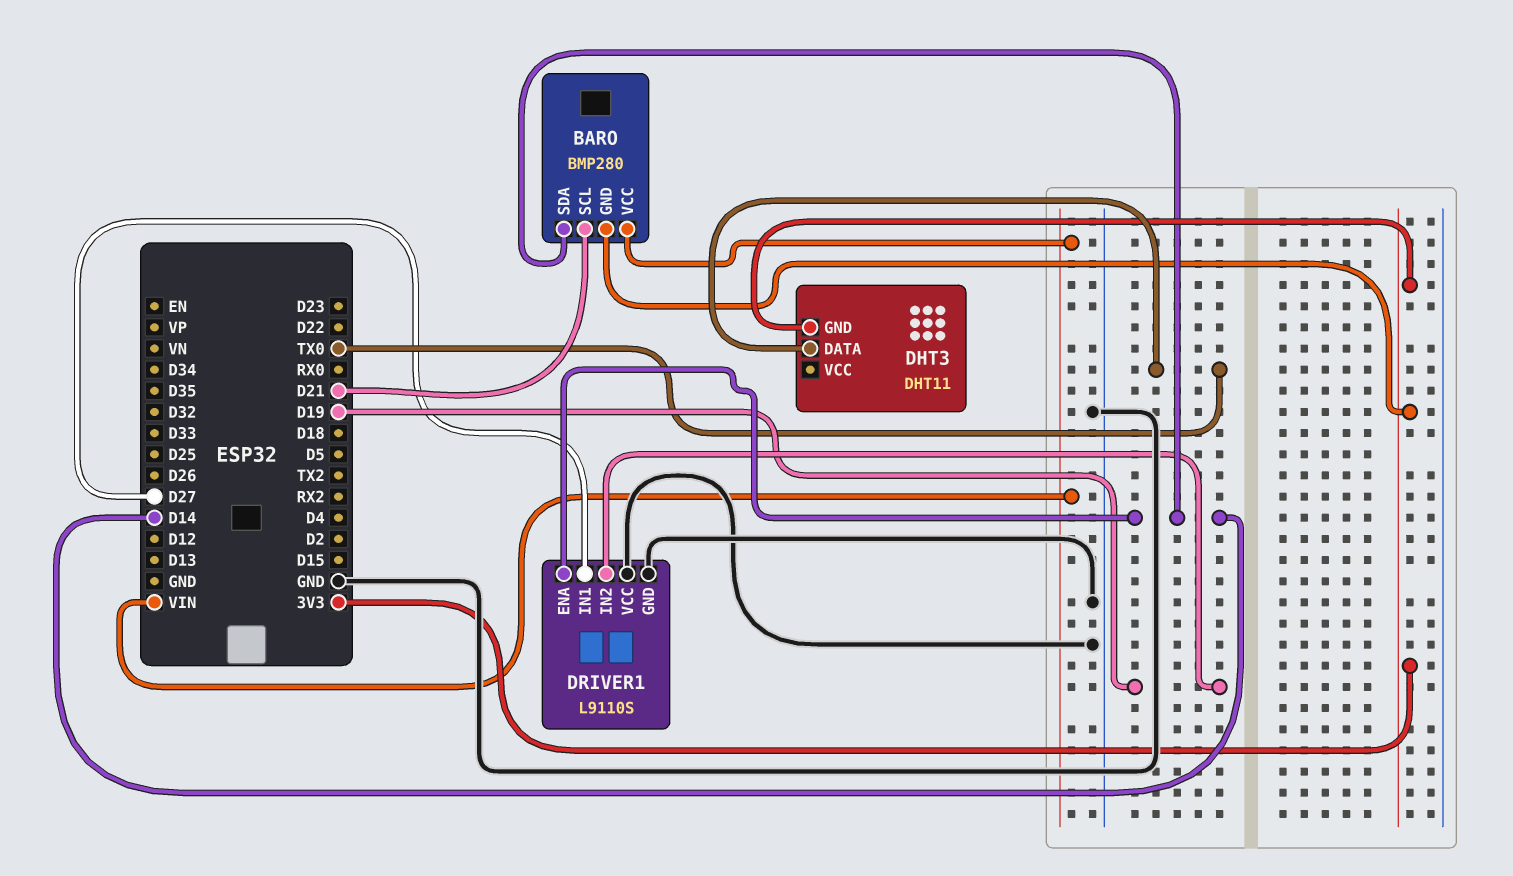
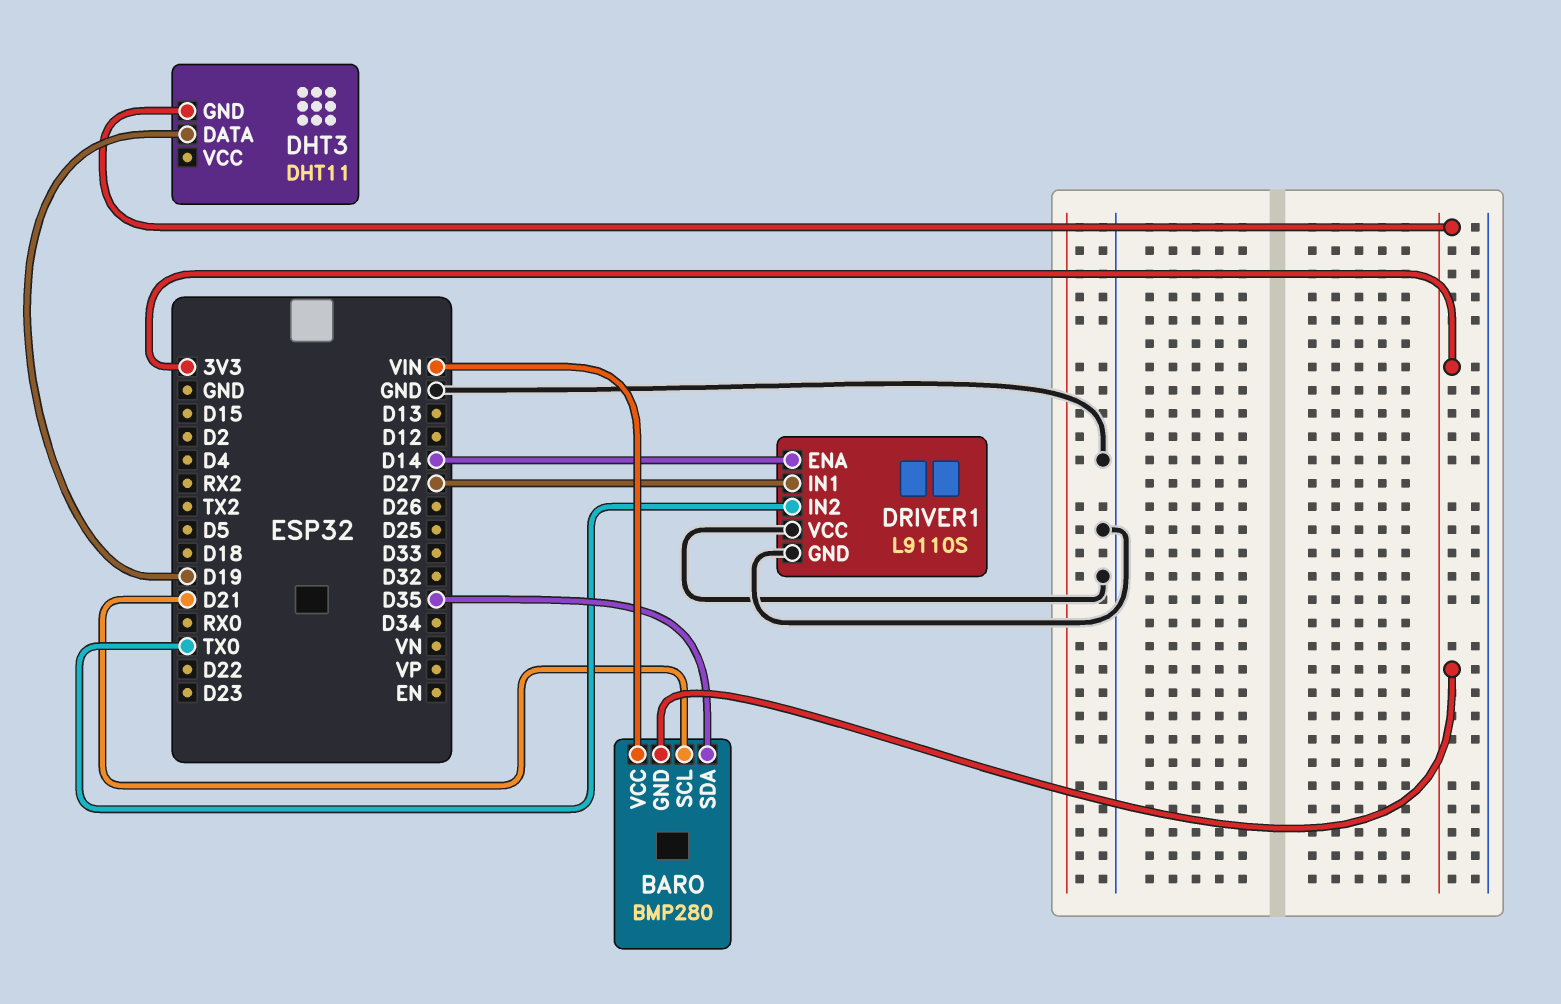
BARO pin SDA: D14 -> D35
DHT3 pin DATA: TX0 -> D19
DRIVER1 pin IN2: D19 -> TX0

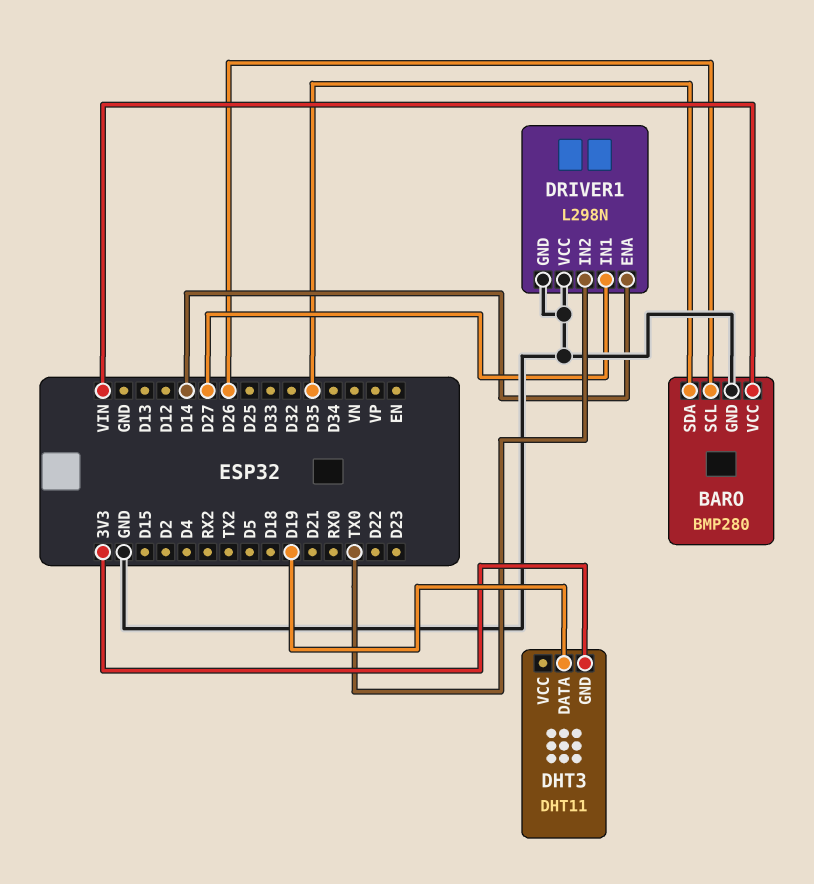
BARO pin GND: 3V3 -> GND
BARO pin SCL: D21 -> D26
DRIVER1: L9110S -> L298N

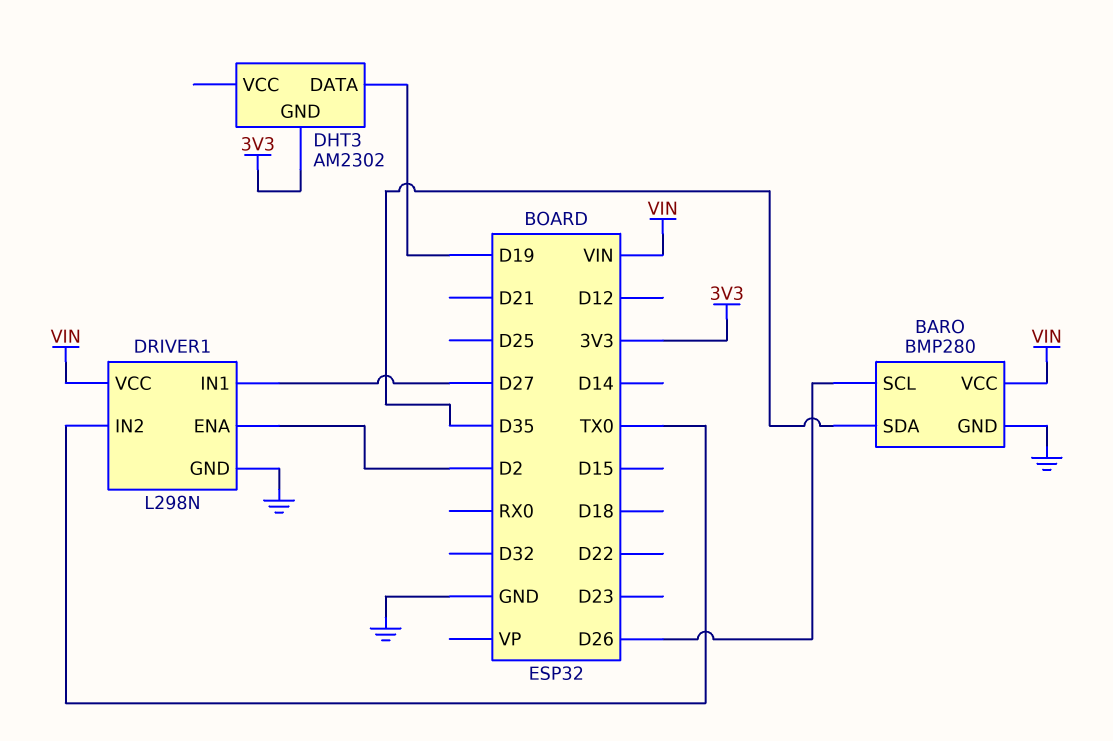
DHT3: DHT11 -> AM2302
DRIVER1 pin ENA: D14 -> D2
DRIVER1 pin VCC: GND -> VIN

